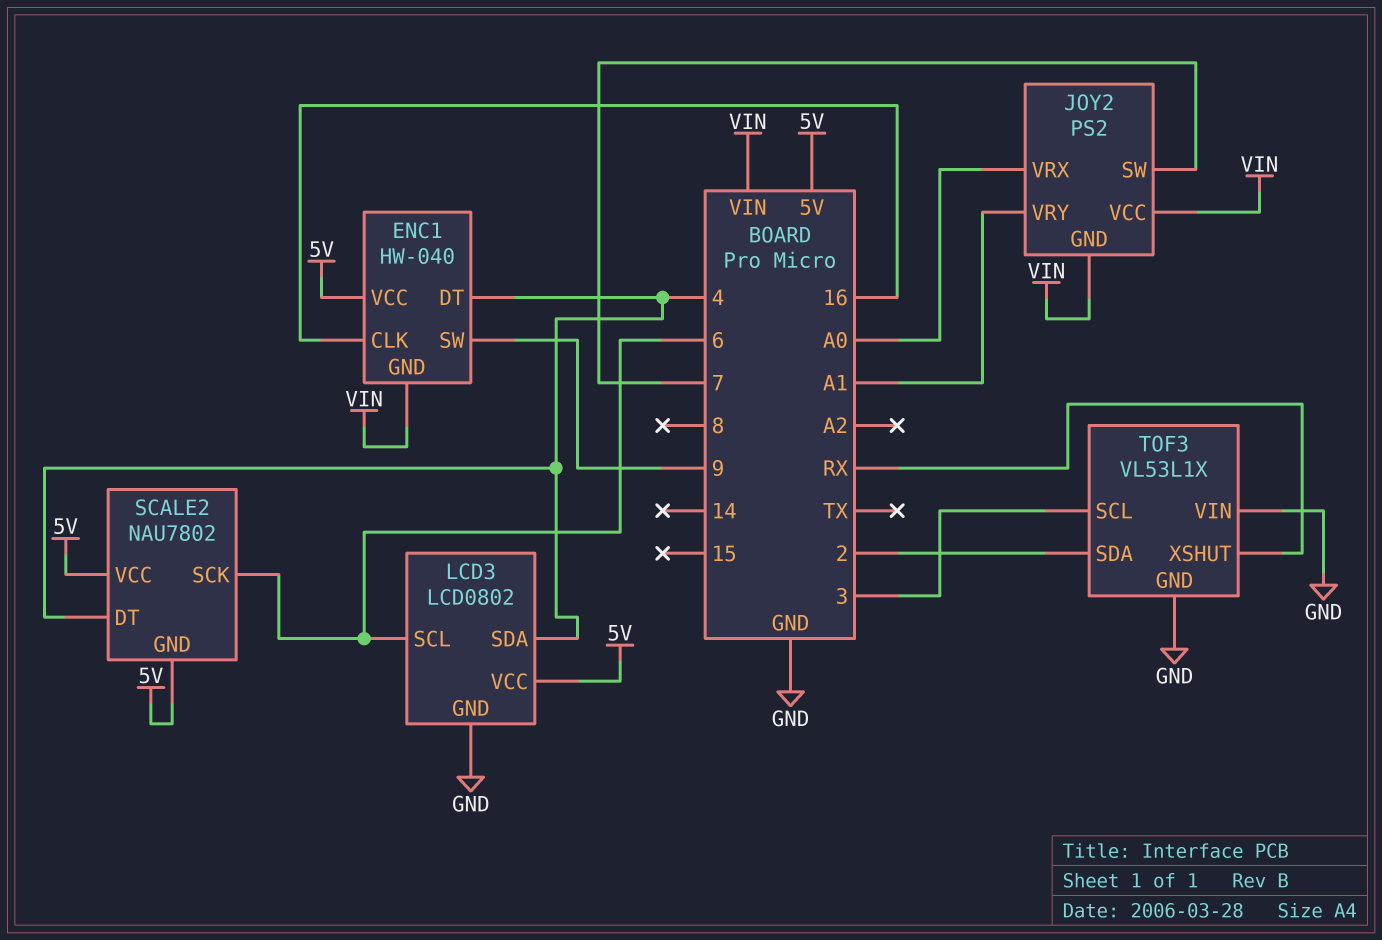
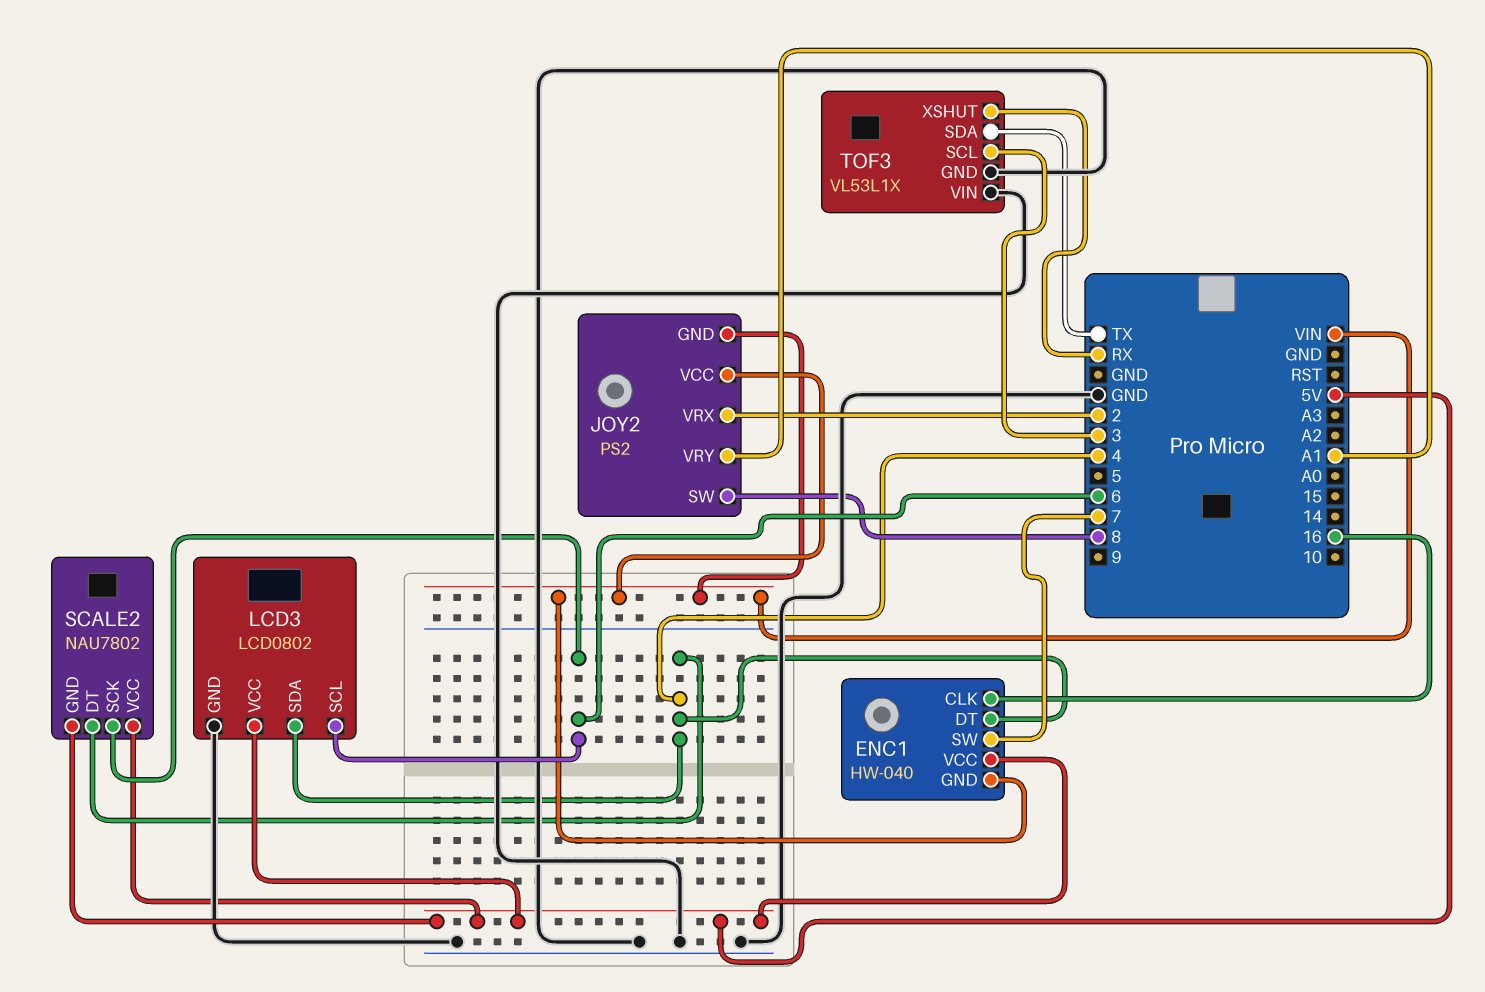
ENC1 pin SW: 9 -> 7
JOY2 pin SW: 7 -> 8
JOY2 pin VRX: A0 -> 2
TOF3 pin SDA: 2 -> TX

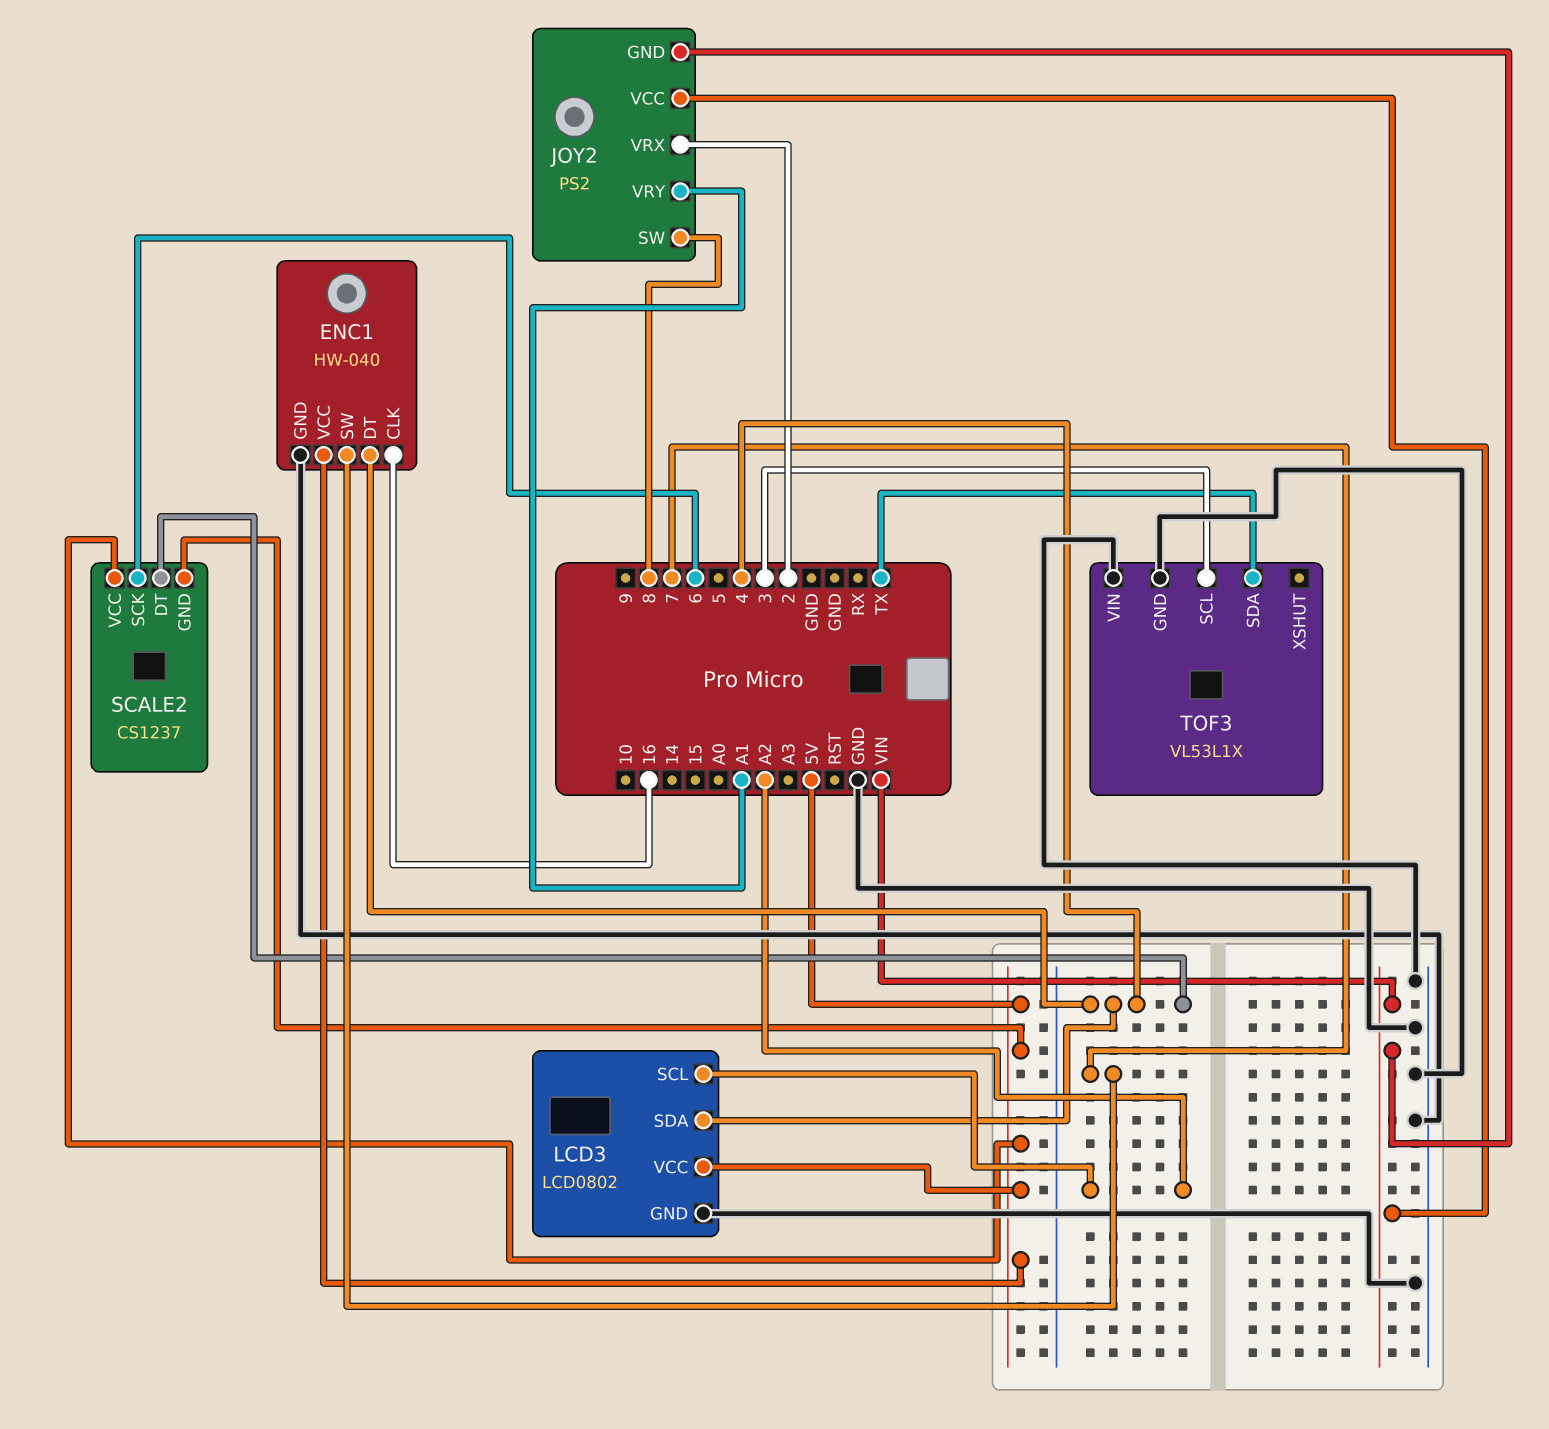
ENC1 pin GND: VIN -> GND
LCD3 pin SCL: 6 -> A2
SCALE2: NAU7802 -> CS1237
TOF3 pin XSHUT: RX -> none

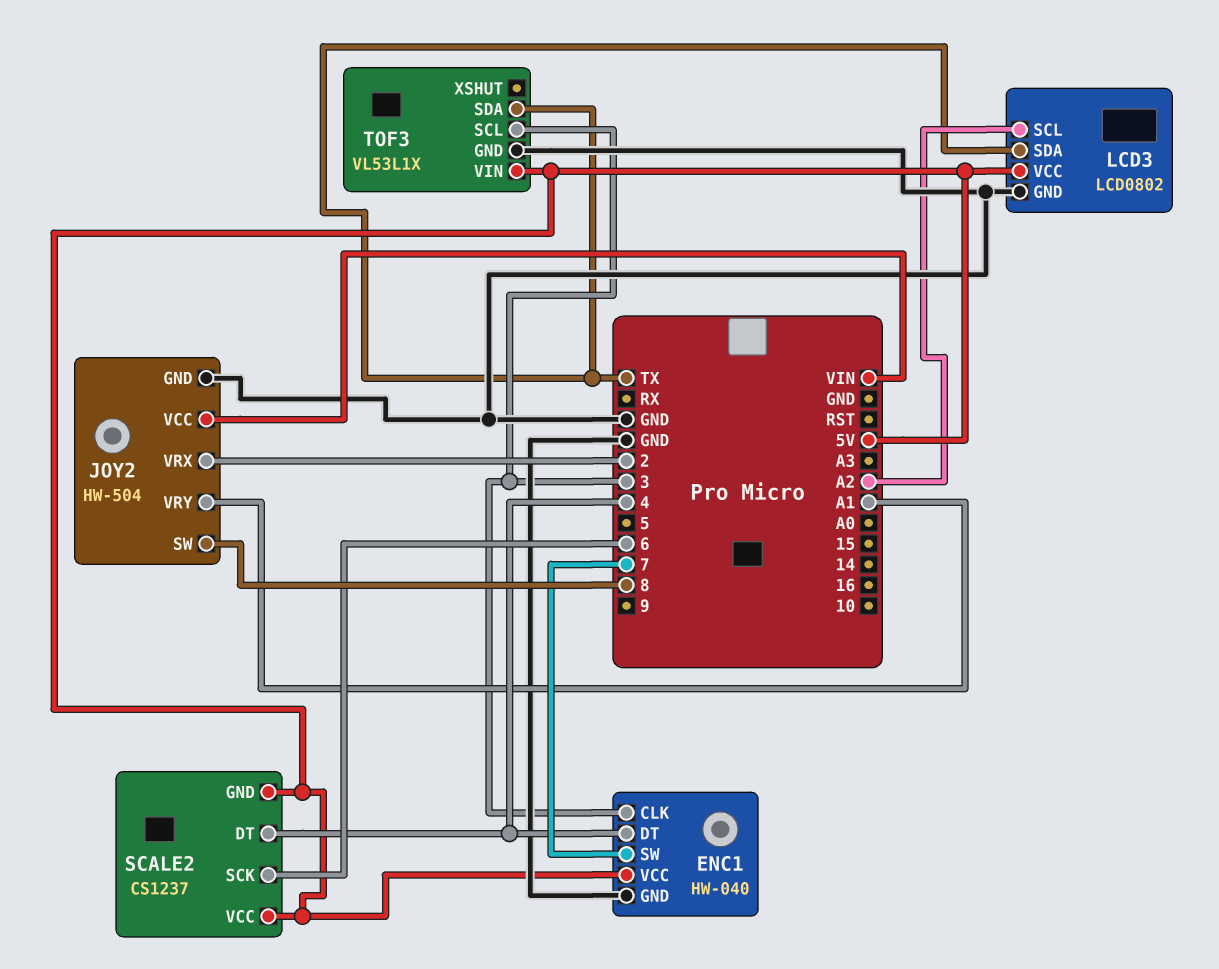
ENC1 pin CLK: 16 -> 3
JOY2: PS2 -> HW-504
JOY2 pin GND: VIN -> GND
LCD3 pin SDA: 4 -> TX
TOF3 pin VIN: GND -> 5V

